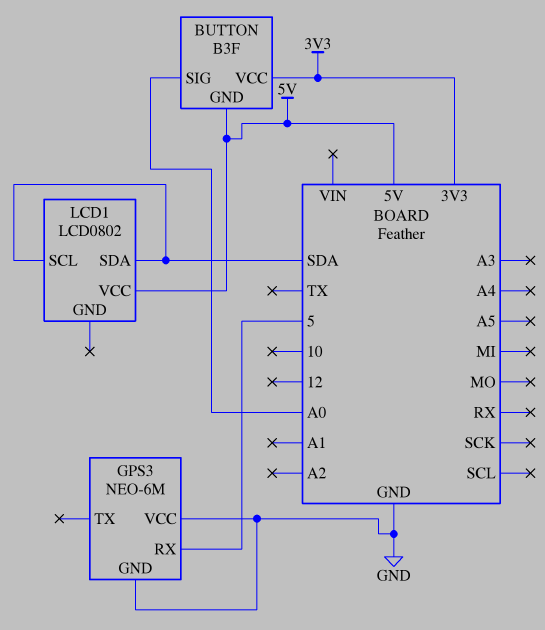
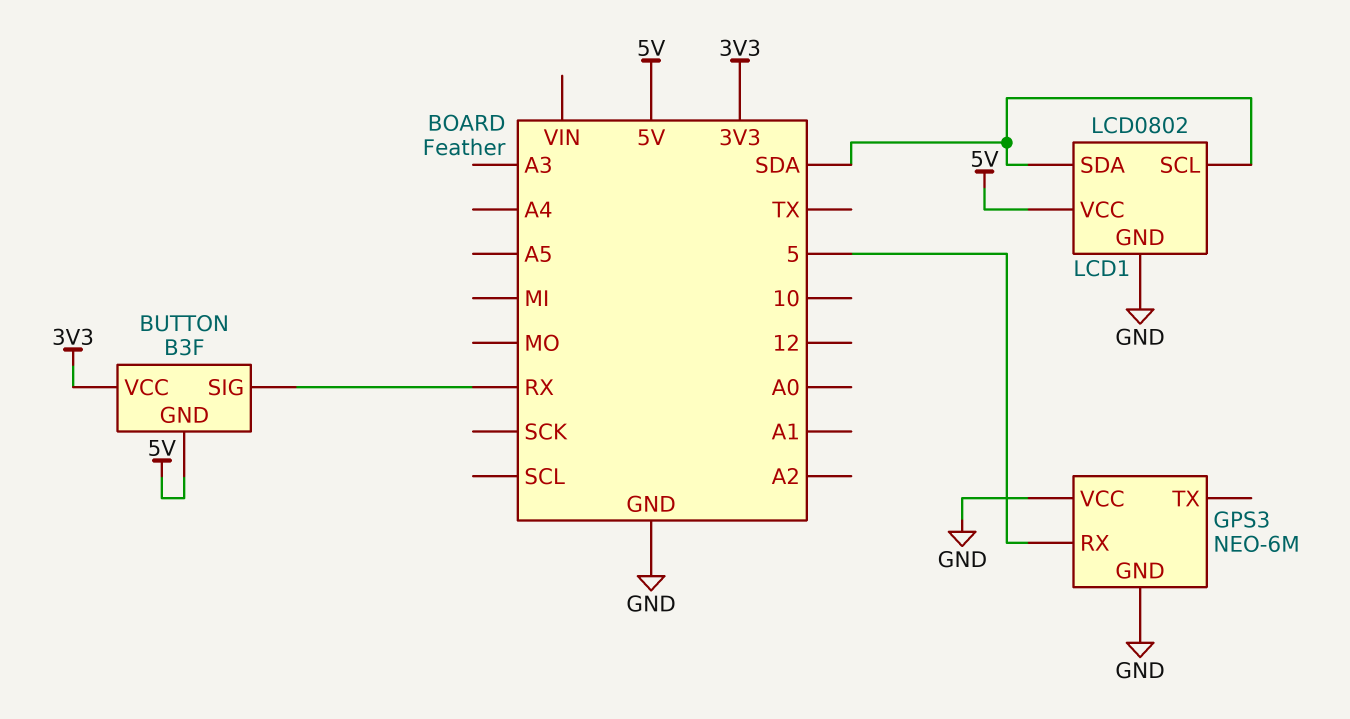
BUTTON pin SIG: A0 -> RX
LCD1 pin GND: none -> GND

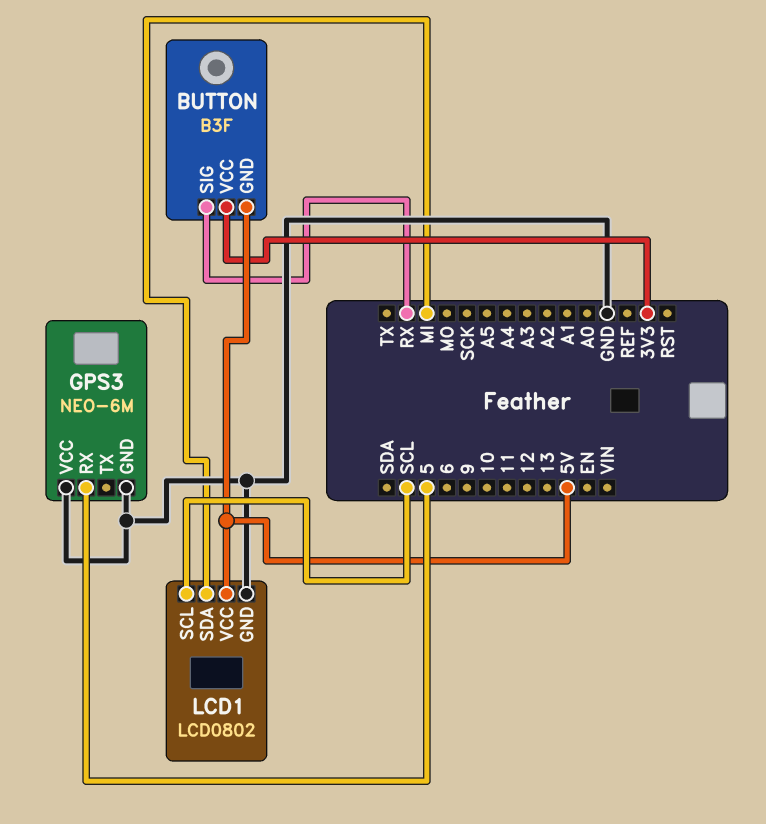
LCD1 pin SCL: SDA -> SCL
LCD1 pin SDA: SDA -> MI

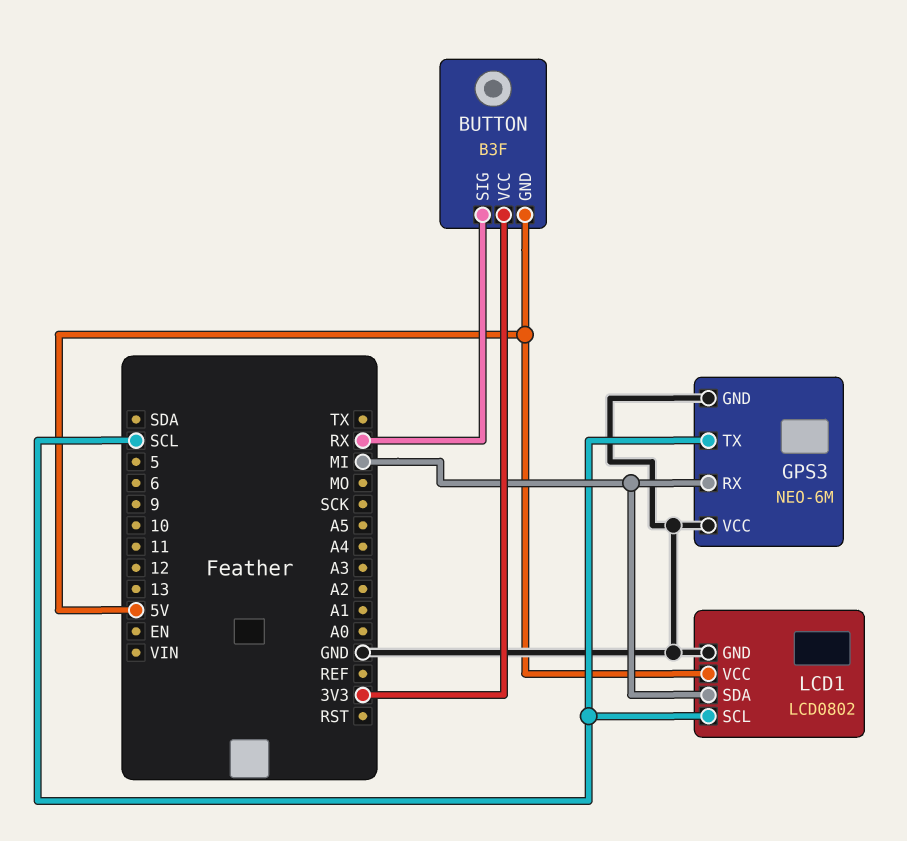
GPS3 pin RX: 5 -> MI
GPS3 pin TX: none -> SCL

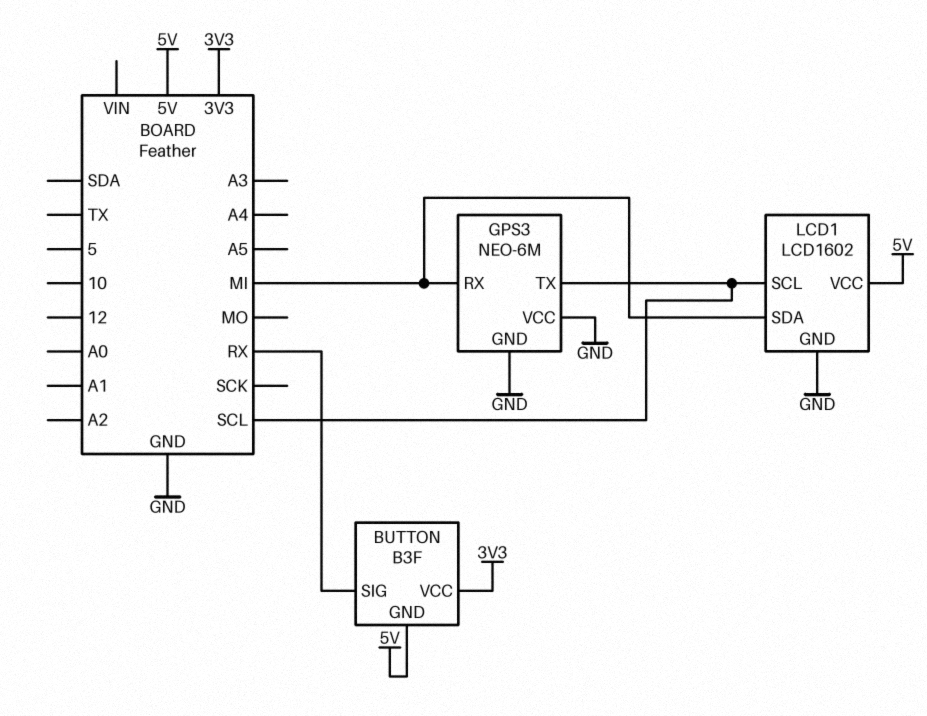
LCD1: LCD0802 -> LCD1602

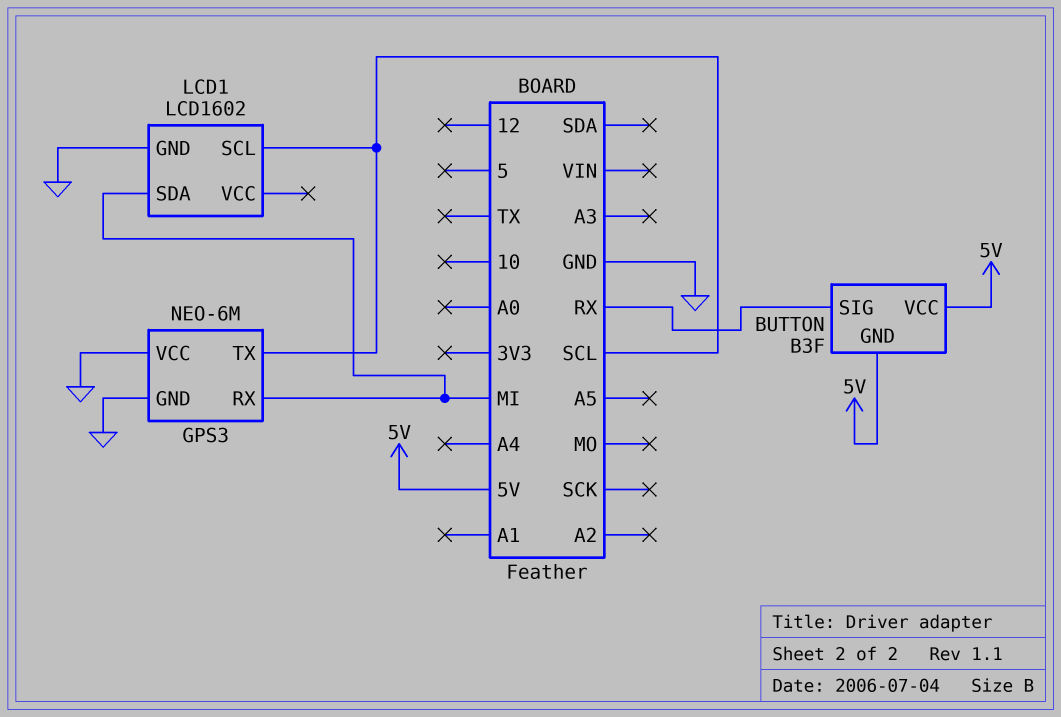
BUTTON pin VCC: 3V3 -> 5V
LCD1 pin VCC: 5V -> none

